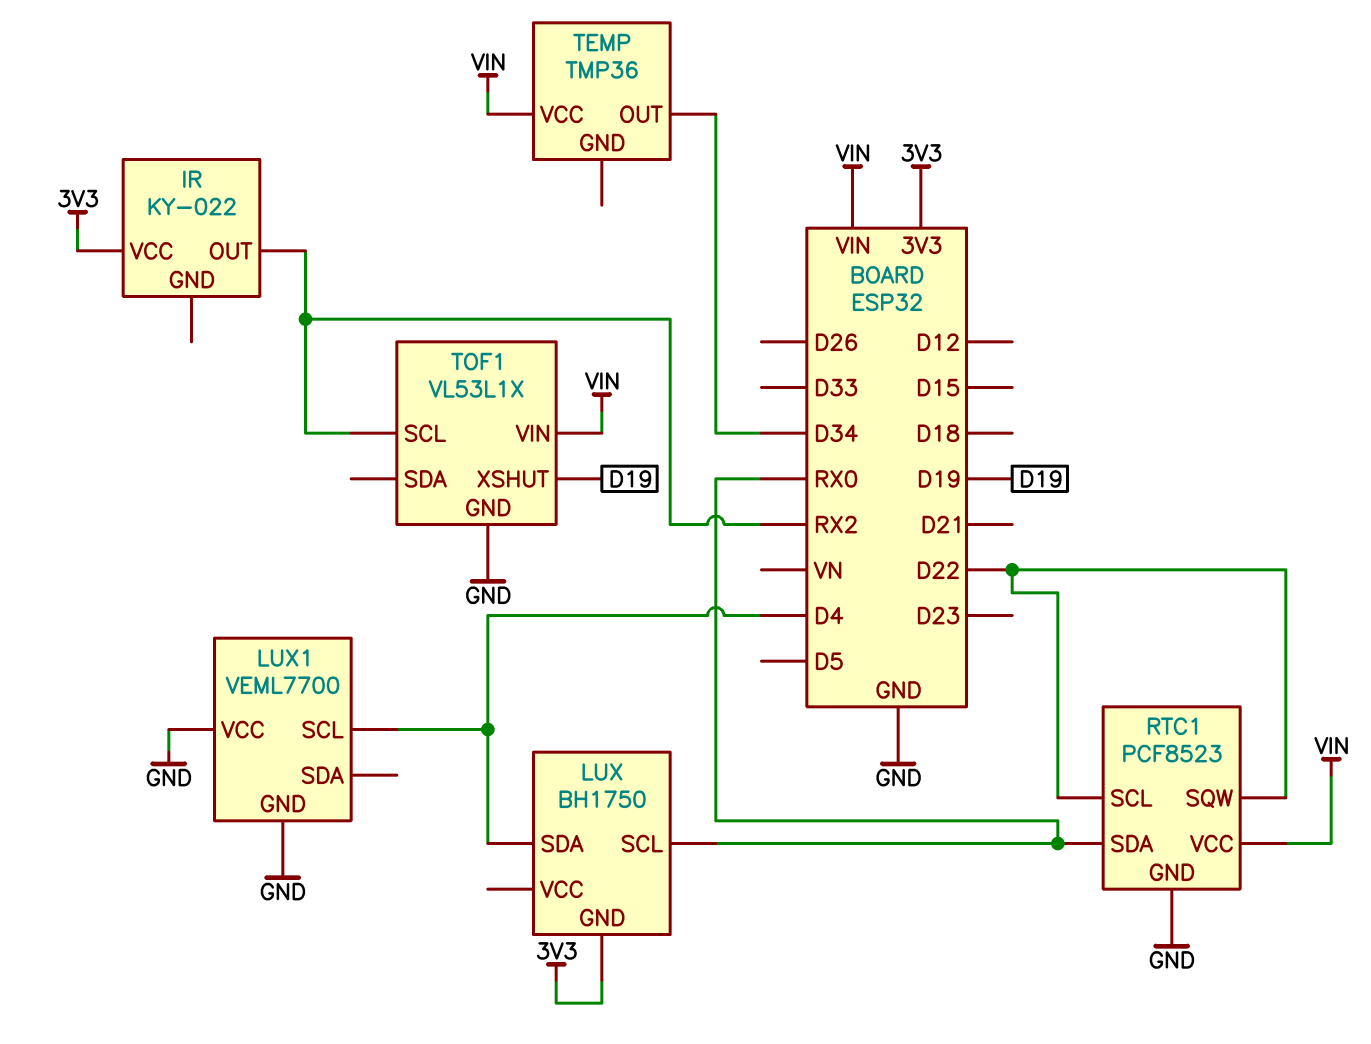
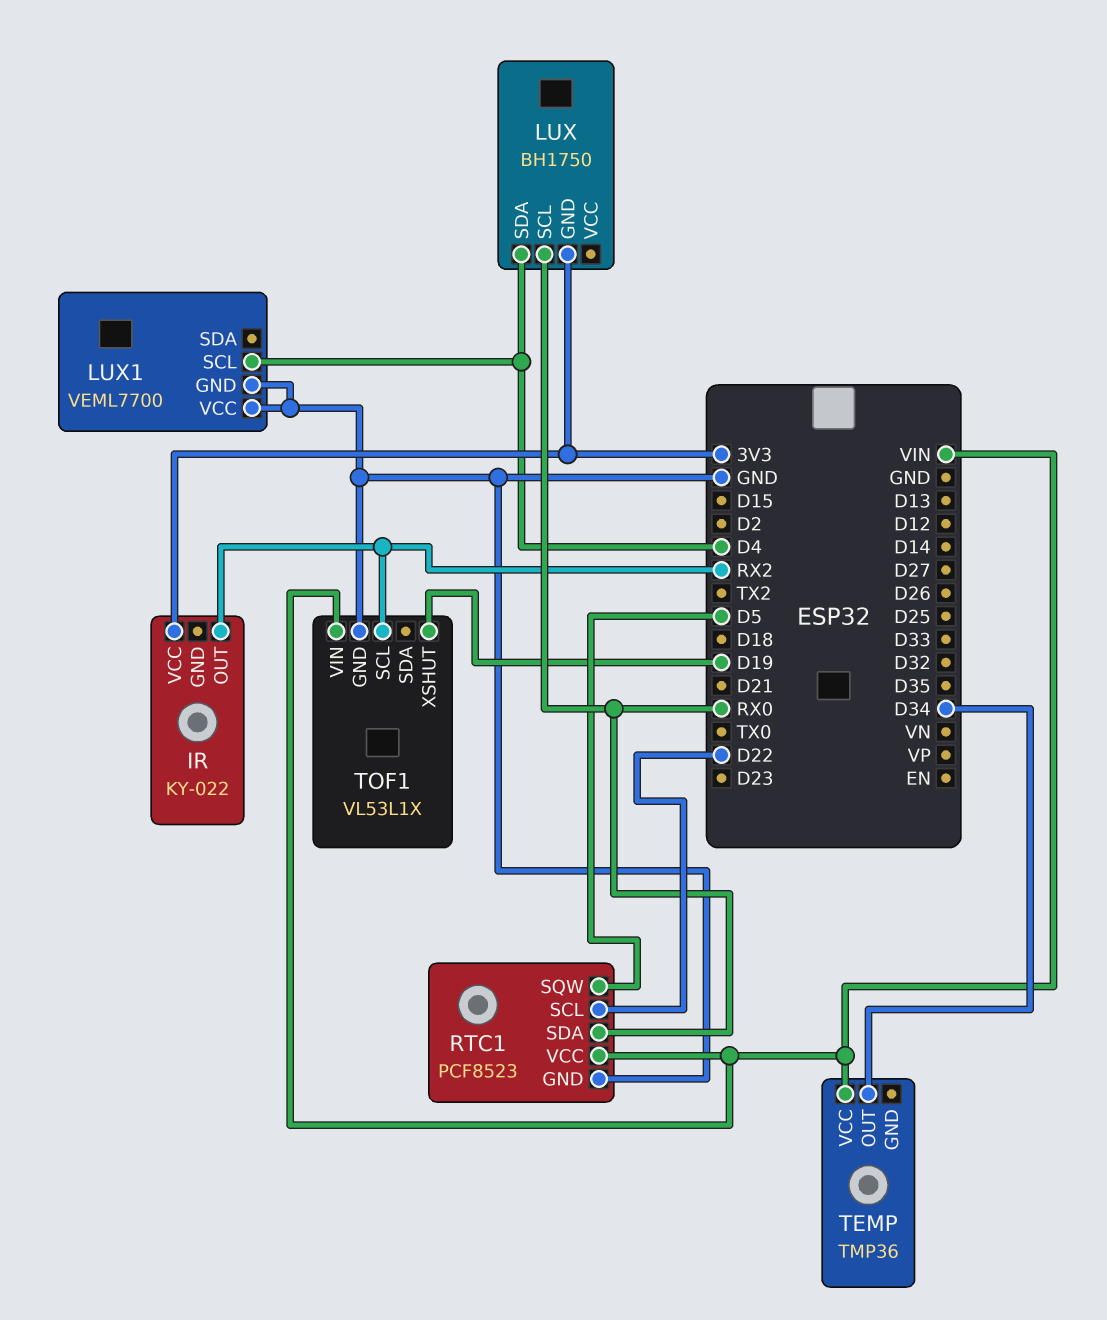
RTC1 pin SQW: D22 -> D5

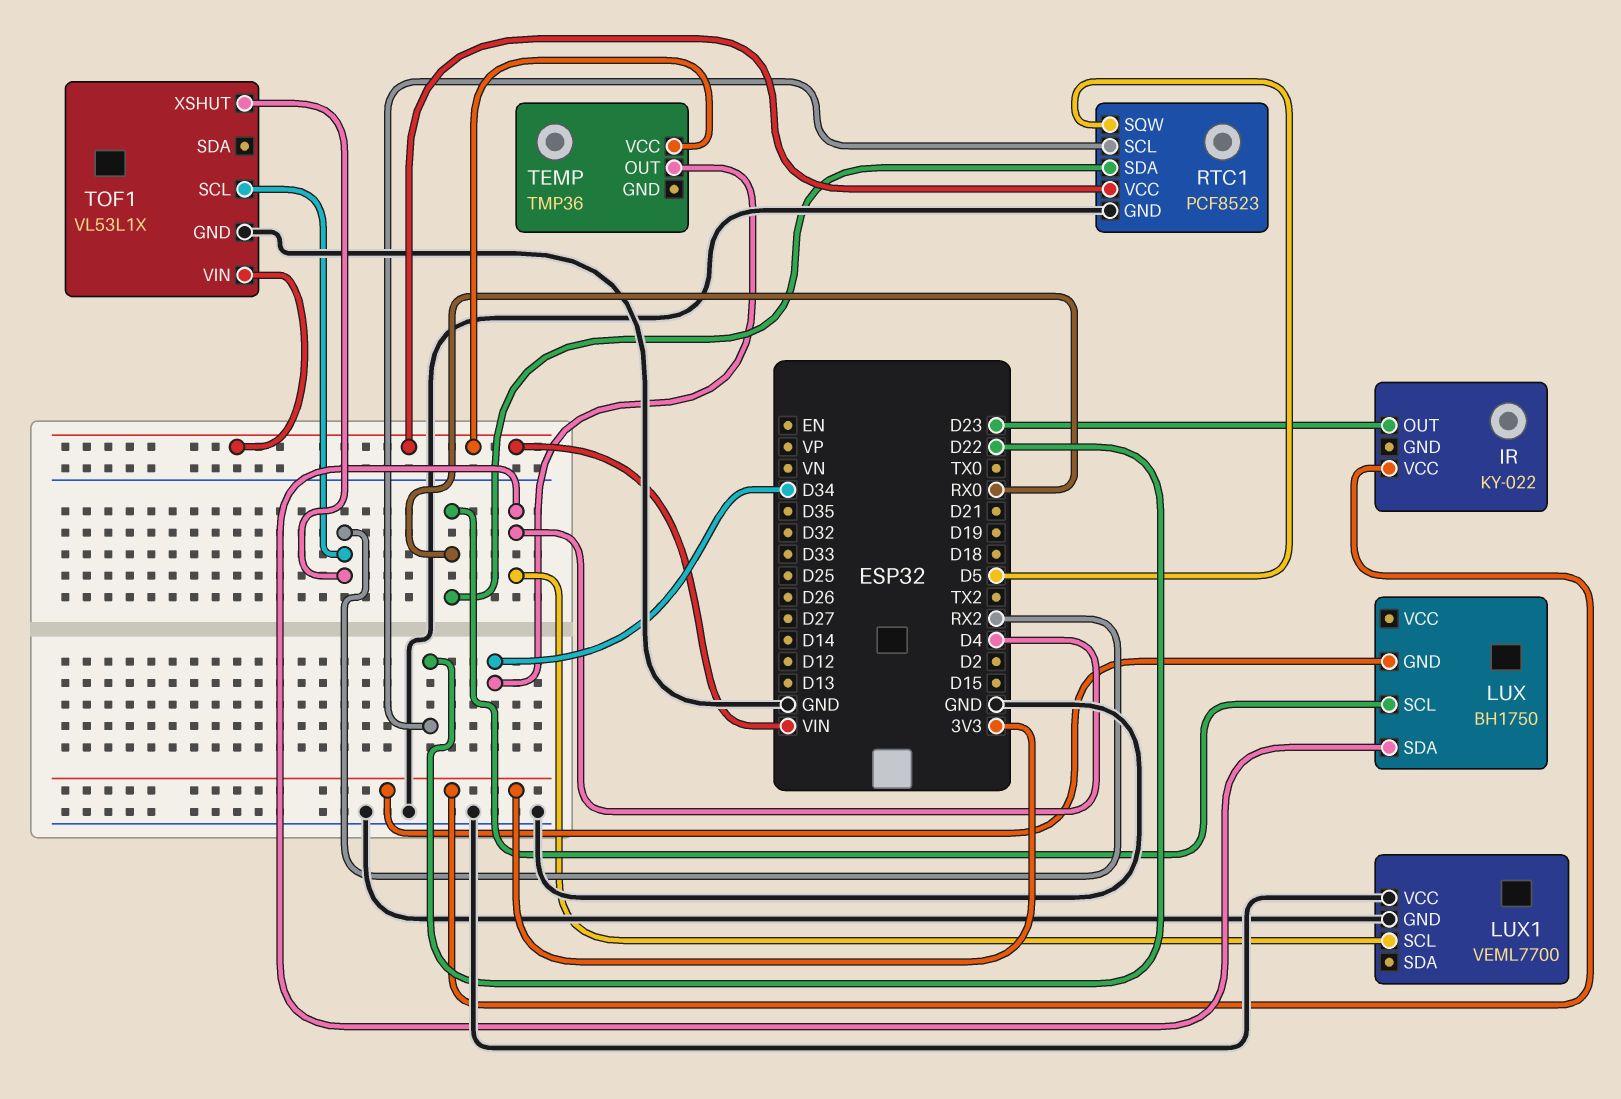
IR pin OUT: RX2 -> D23
TOF1 pin XSHUT: D19 -> RX2

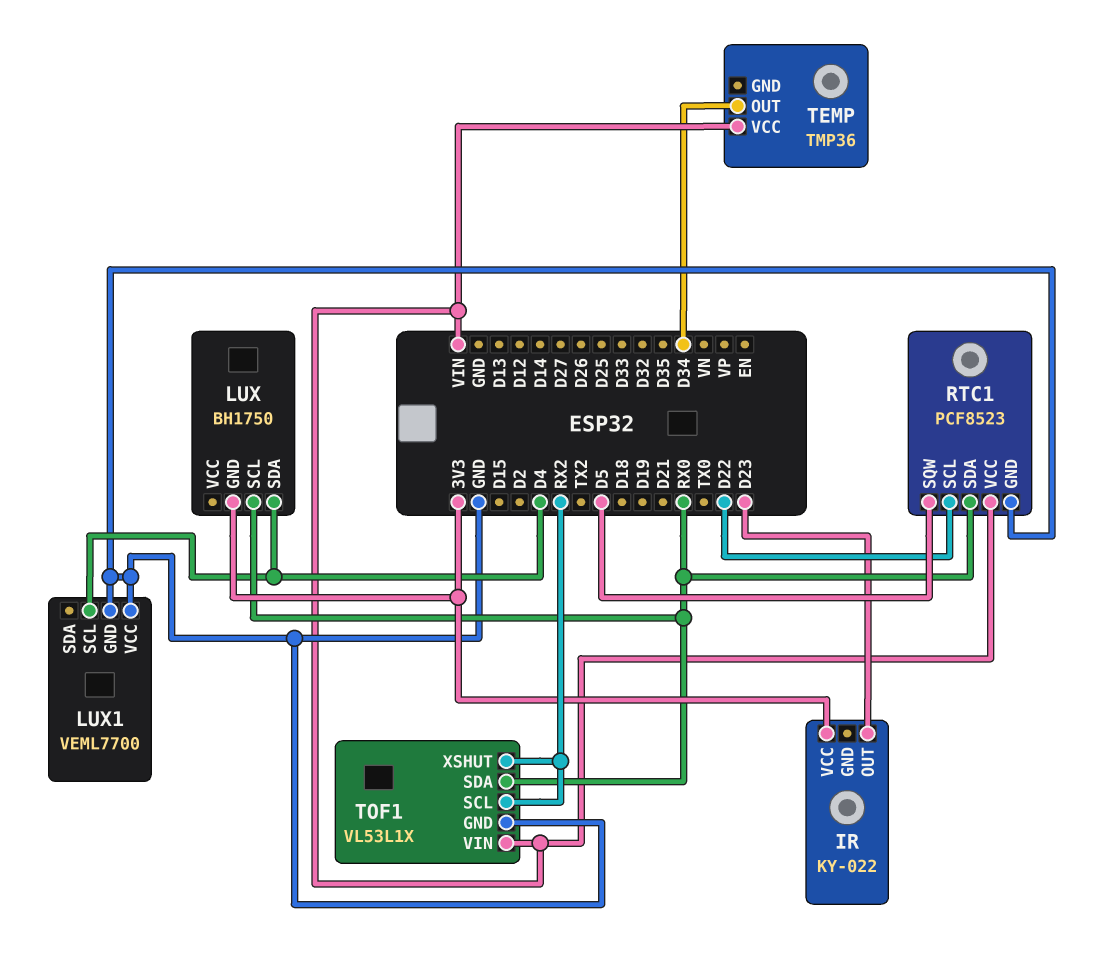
TOF1 pin SDA: none -> RX0

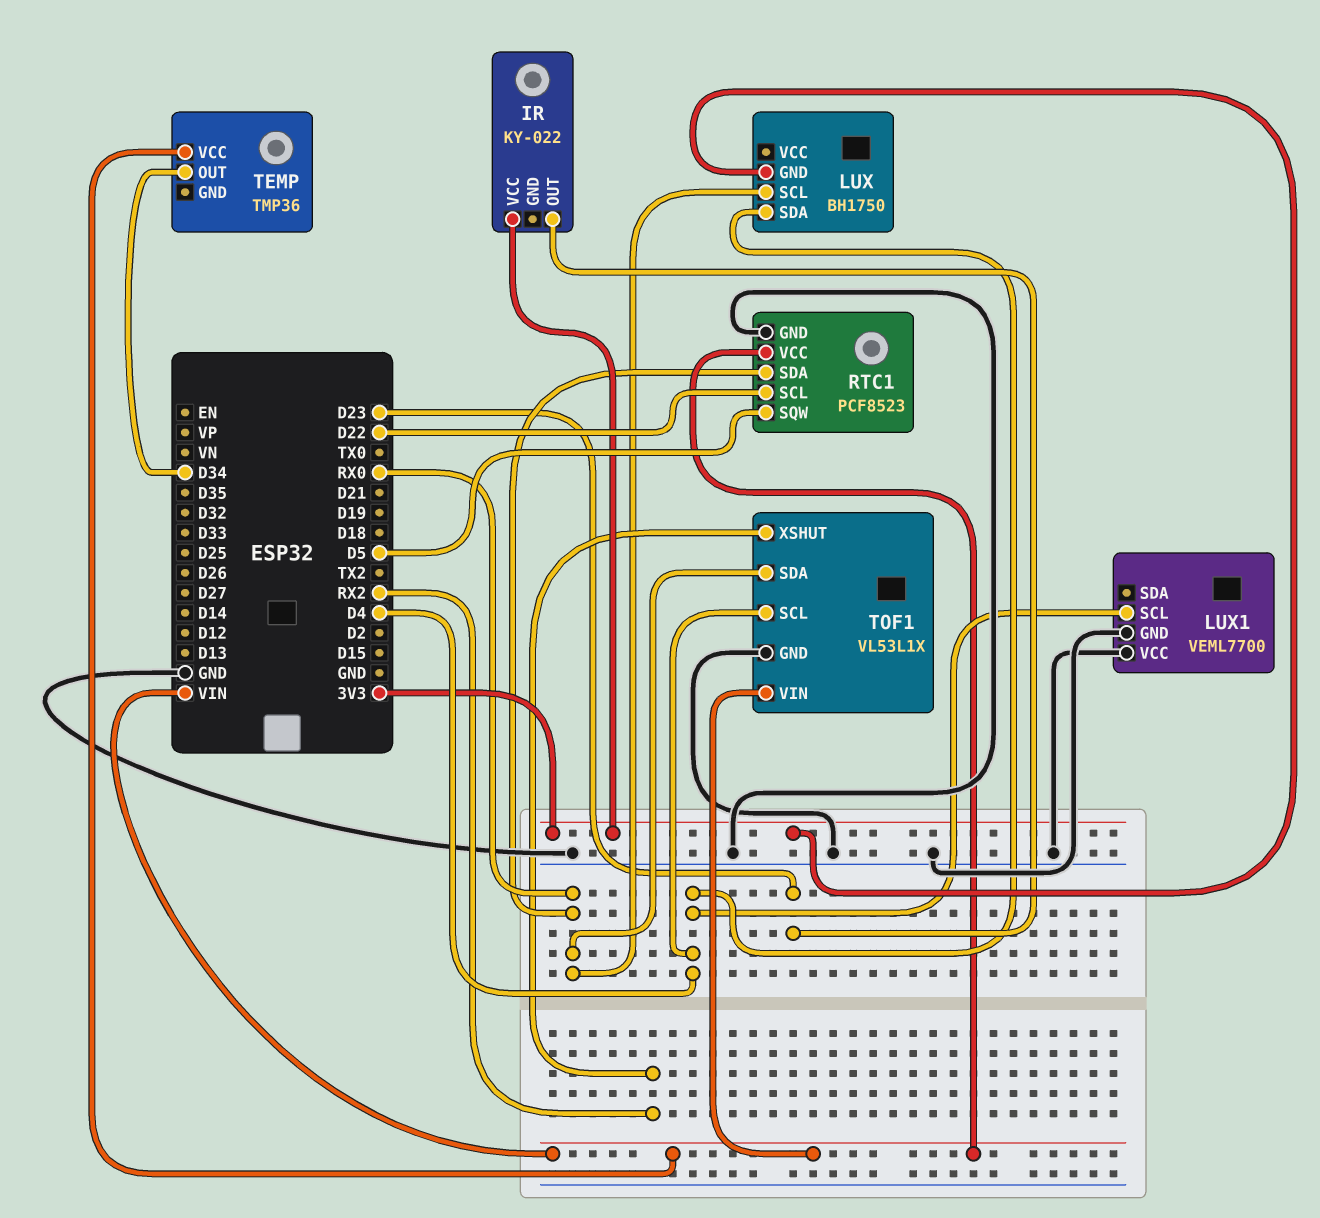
TOF1 pin SCL: RX2 -> D4

